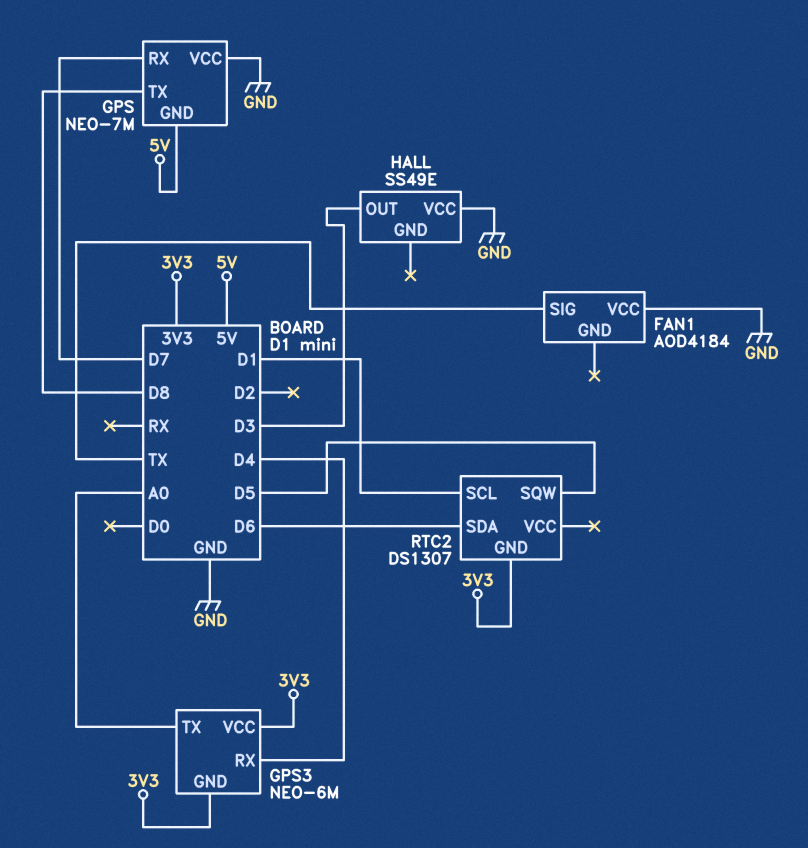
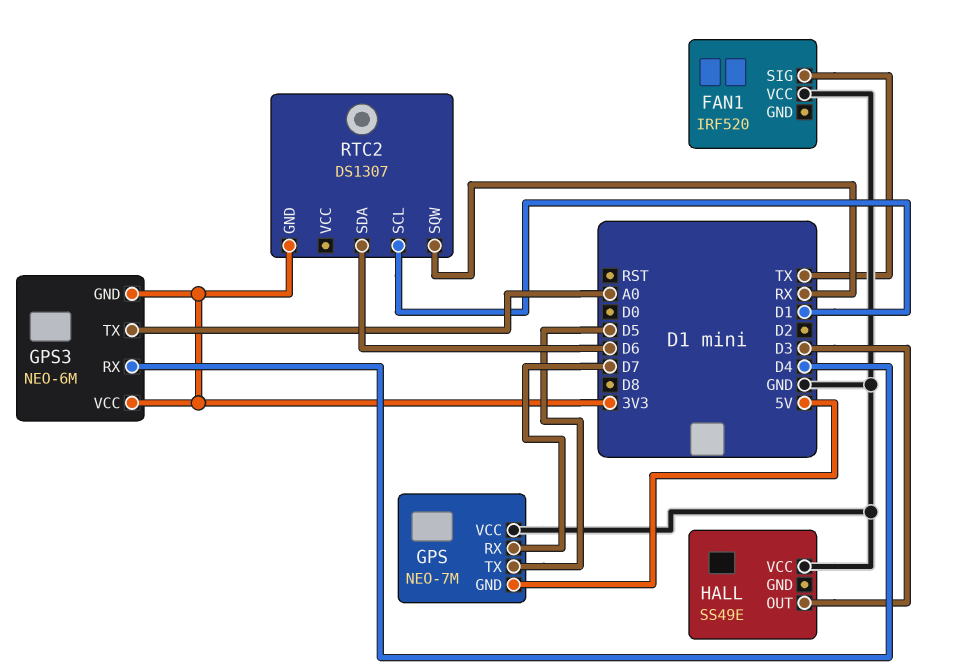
FAN1: AOD4184 -> IRF520
GPS pin TX: D8 -> D5
RTC2 pin SQW: D5 -> RX

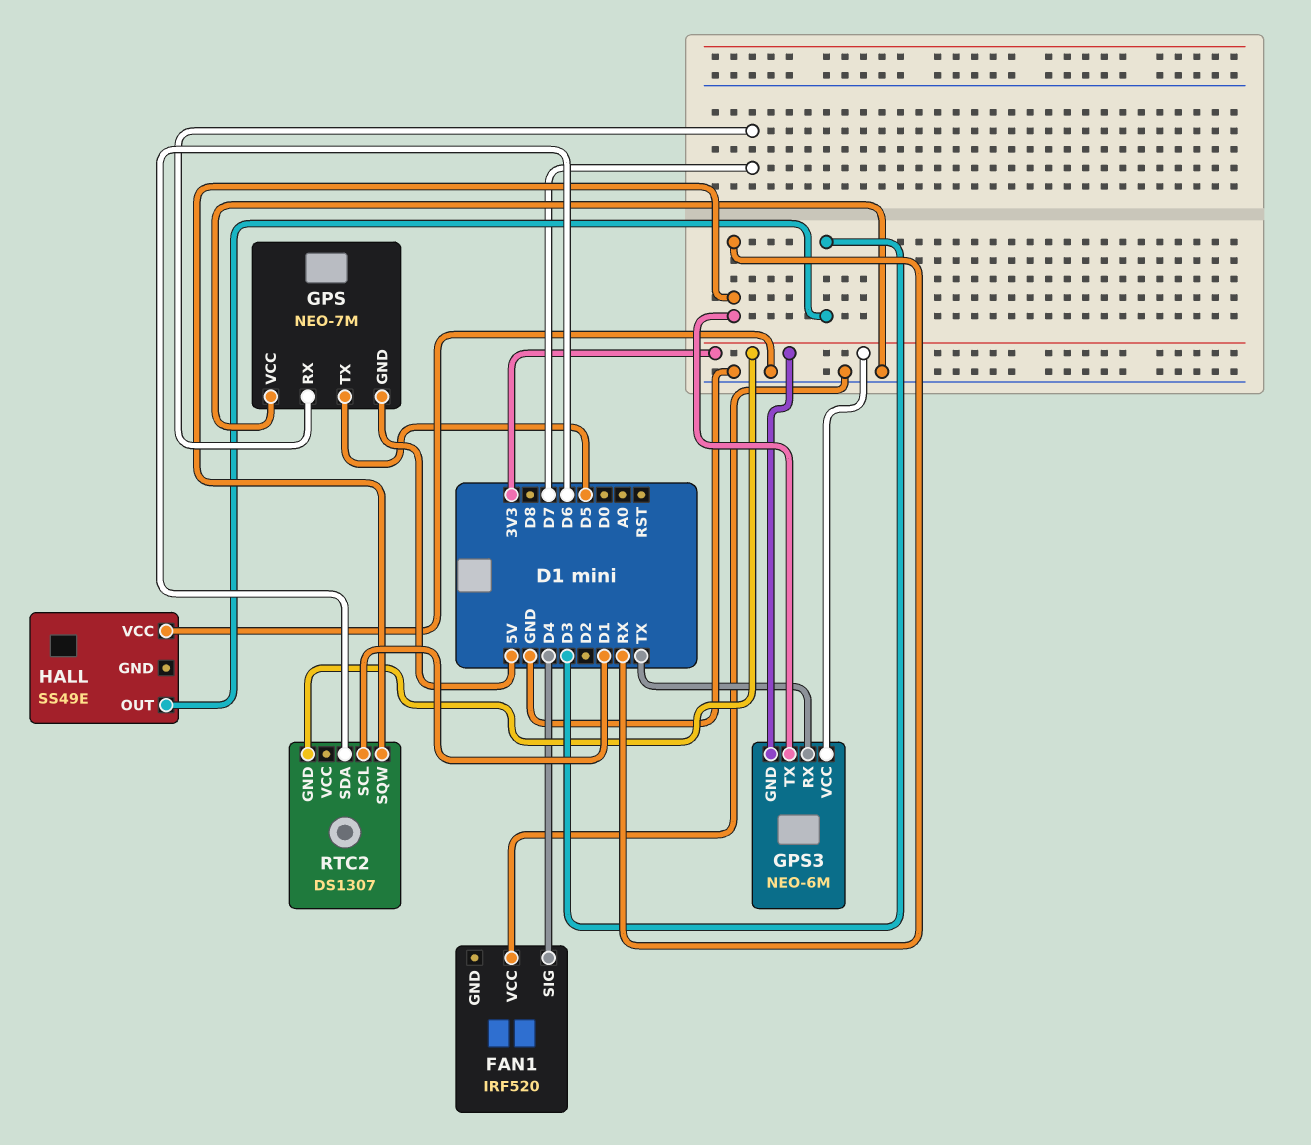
FAN1 pin SIG: TX -> D4
GPS3 pin RX: D4 -> TX
GPS3 pin TX: A0 -> RX

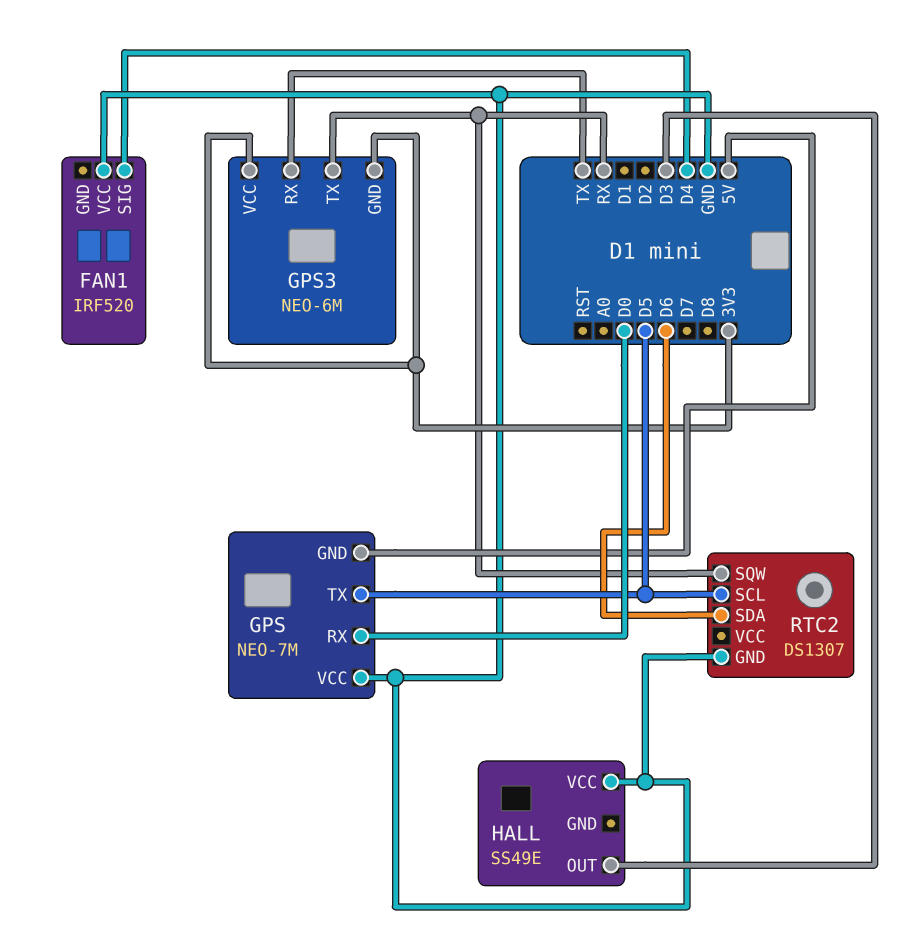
GPS pin RX: D7 -> D0
RTC2 pin GND: 3V3 -> GND
RTC2 pin SCL: D1 -> D5

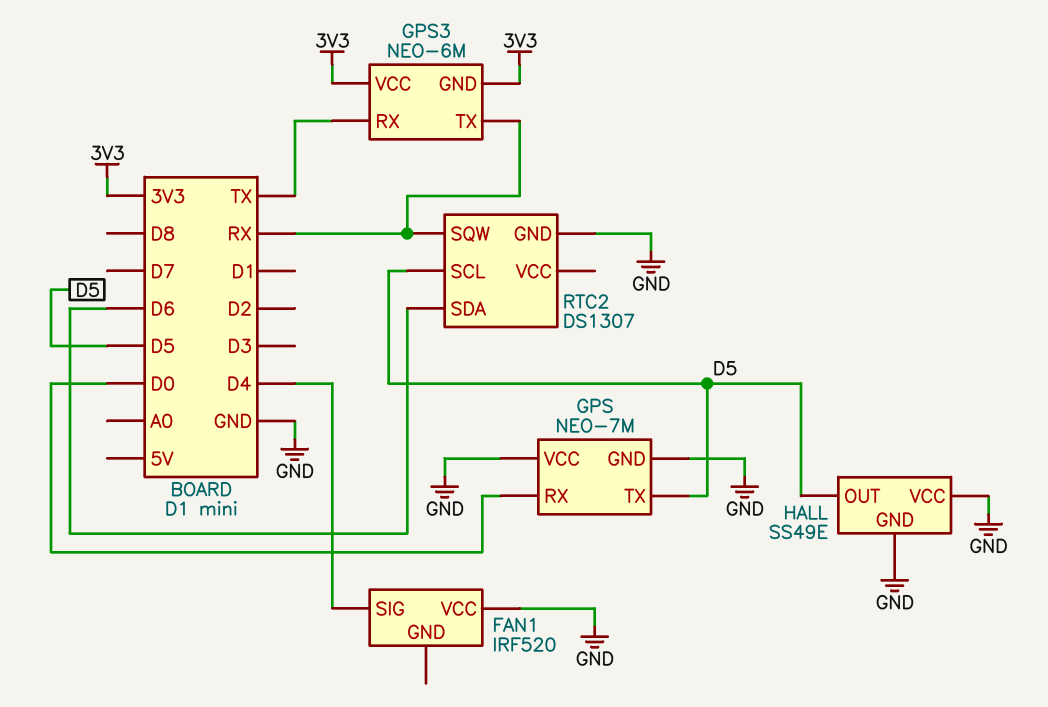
GPS pin GND: 5V -> GND
HALL pin GND: none -> GND
HALL pin OUT: D3 -> D5

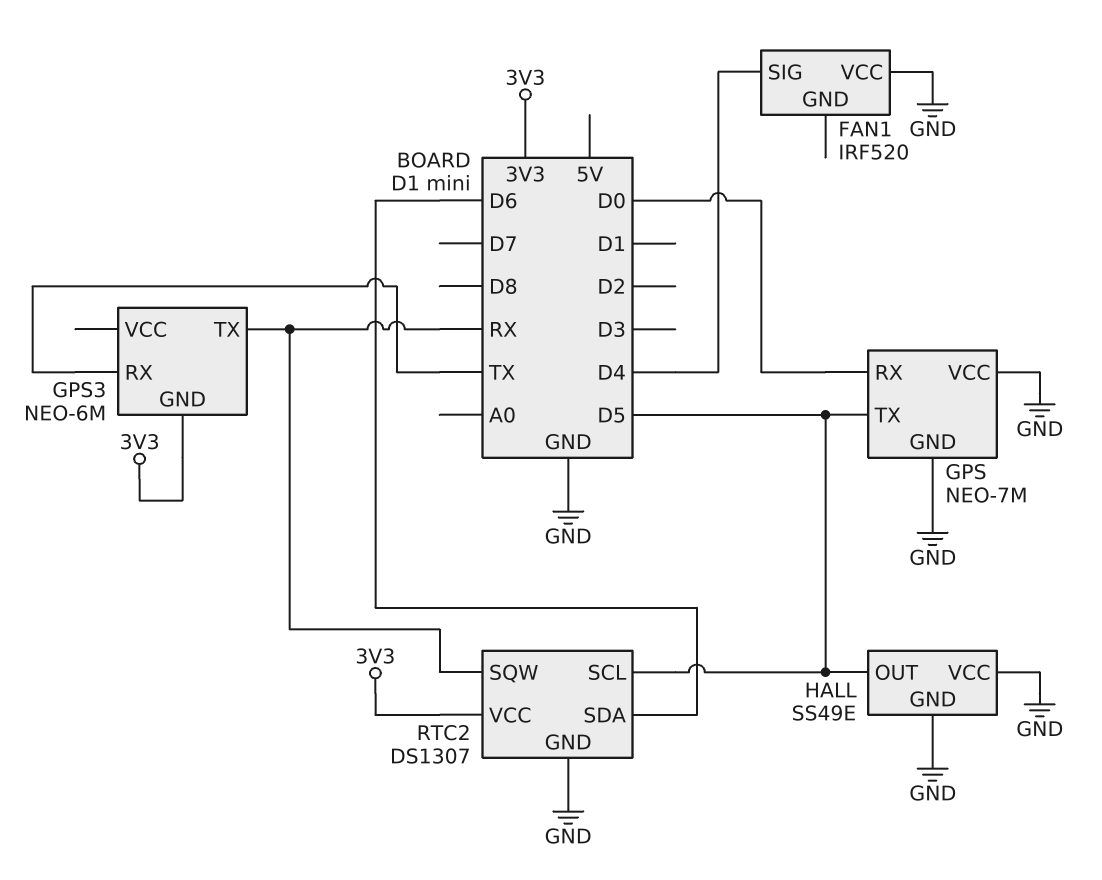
GPS3 pin VCC: 3V3 -> none
RTC2 pin VCC: none -> 3V3

